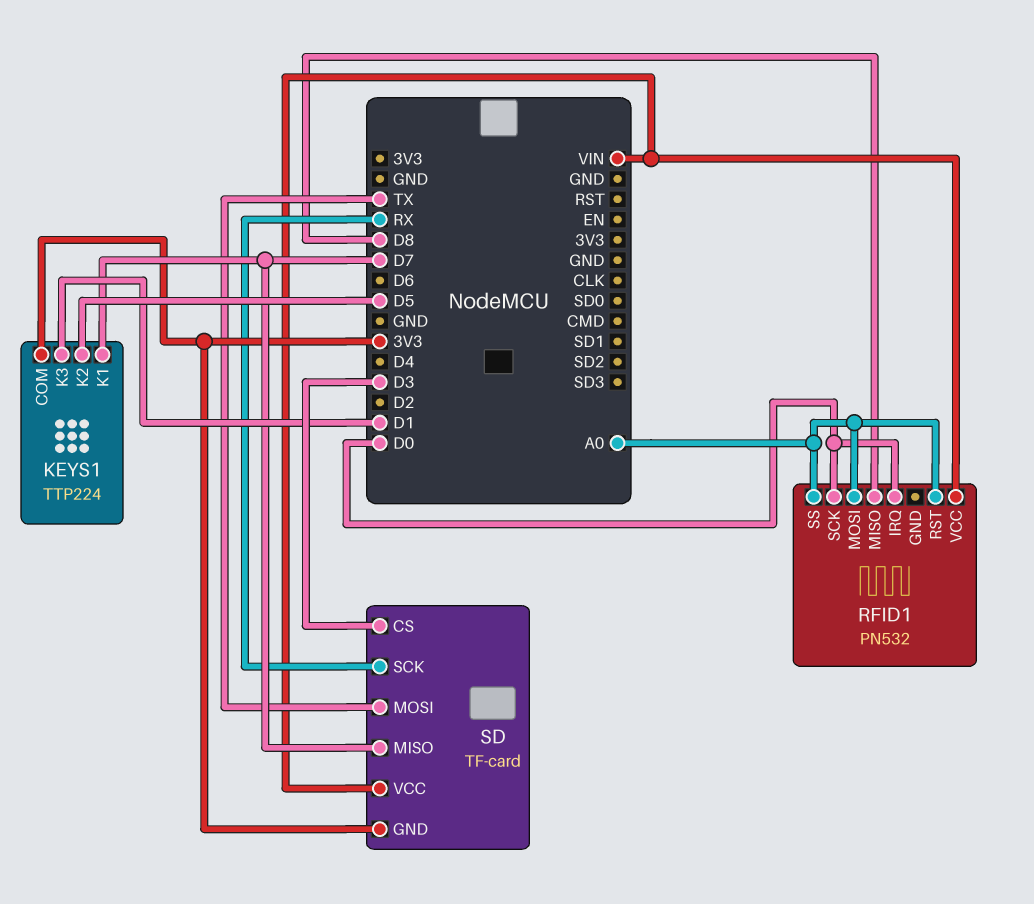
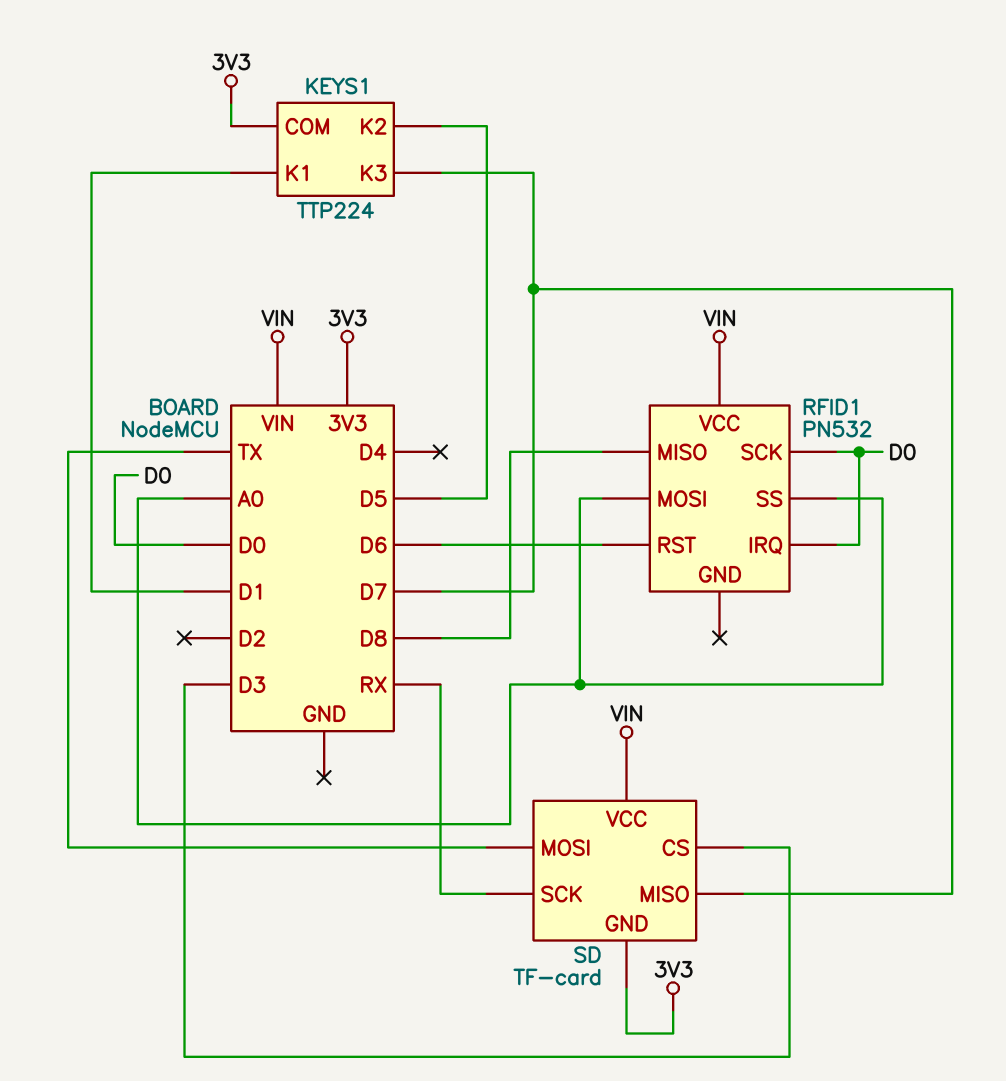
KEYS1 pin K1: D7 -> D1
KEYS1 pin K3: D1 -> D7
RFID1 pin RST: A0 -> D6

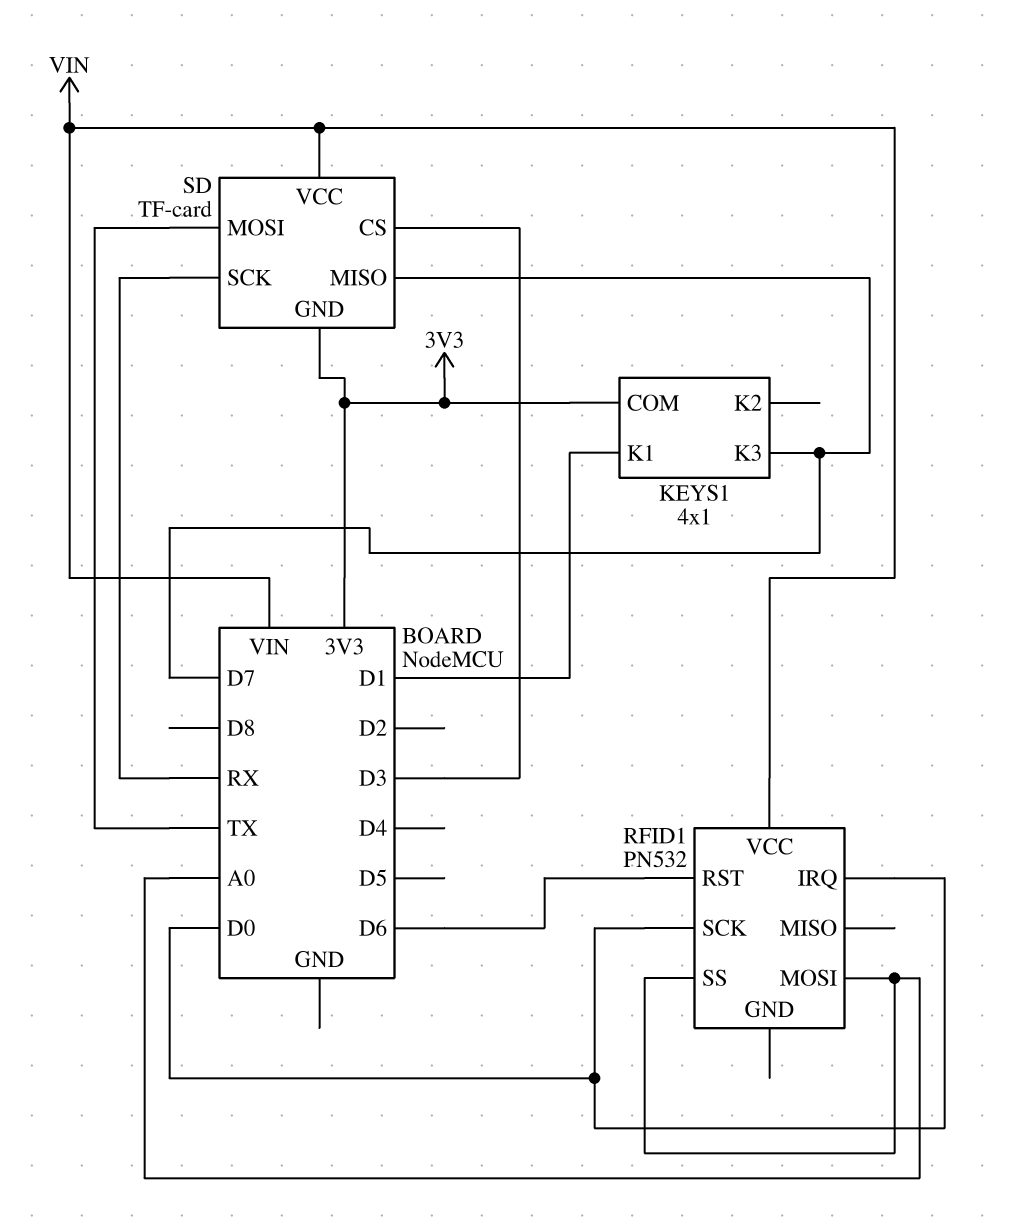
KEYS1: TTP224 -> 4x1
KEYS1 pin K2: D5 -> none
RFID1 pin MISO: D8 -> none

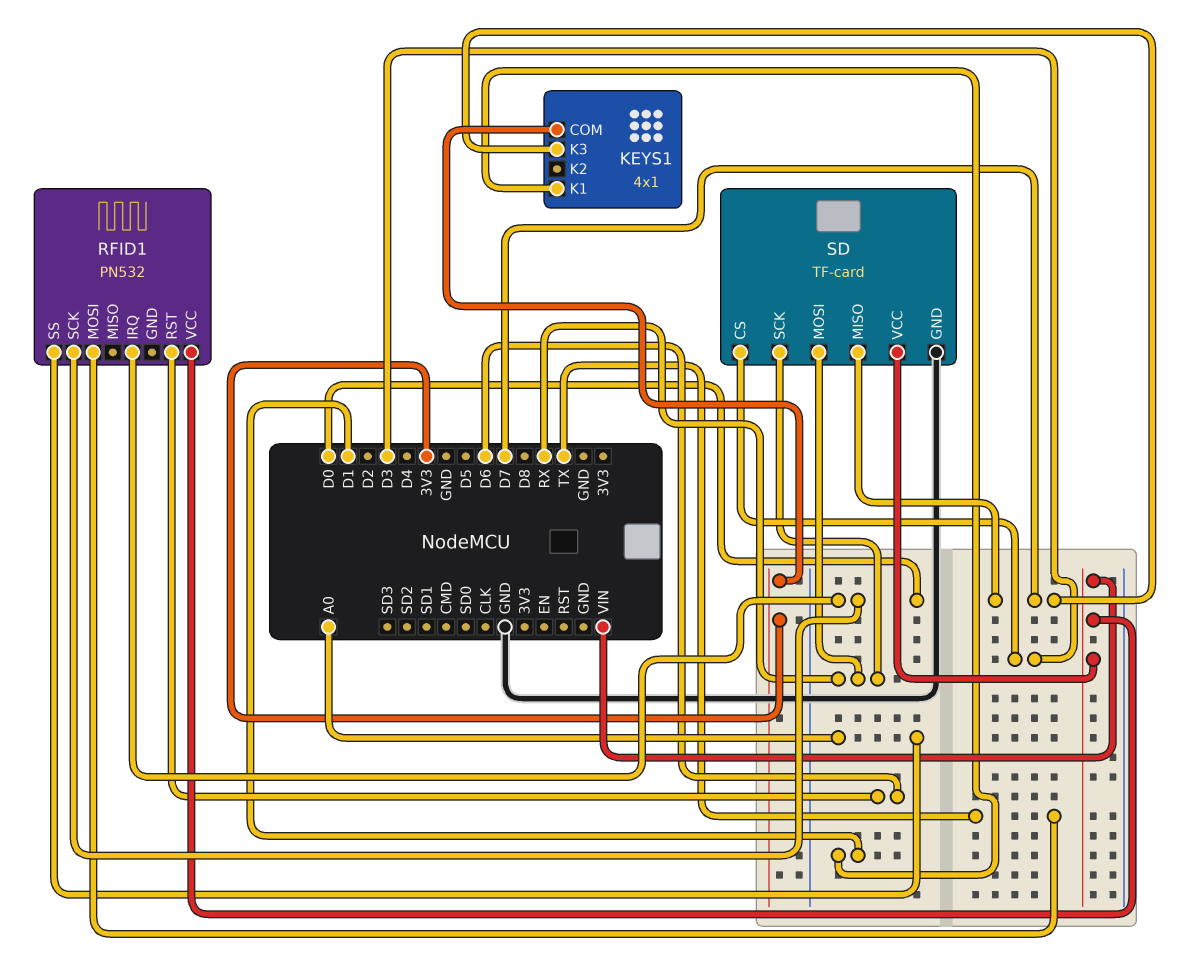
RFID1 pin MOSI: A0 -> TX
SD pin GND: 3V3 -> GND
SD pin MOSI: TX -> RX

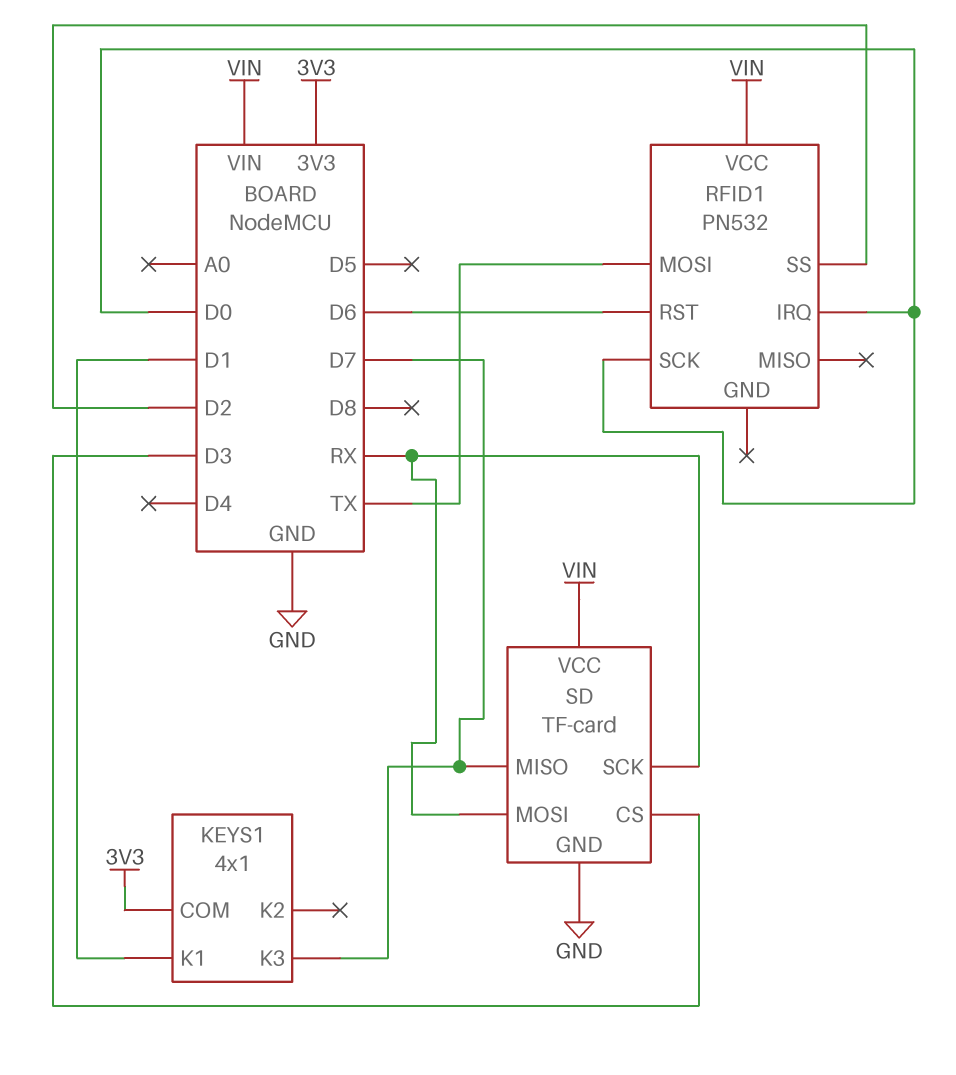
RFID1 pin SS: A0 -> D2

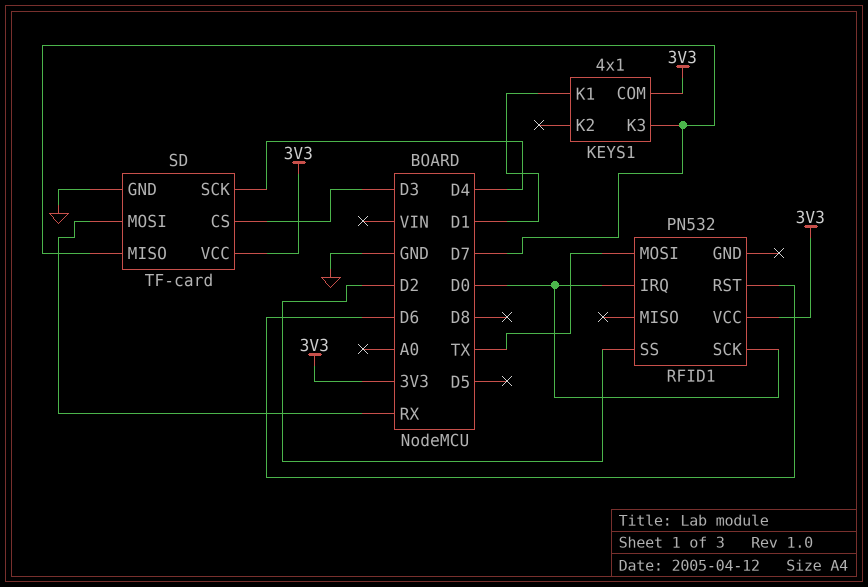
RFID1 pin VCC: VIN -> 3V3
SD pin SCK: RX -> D4
SD pin VCC: VIN -> 3V3

